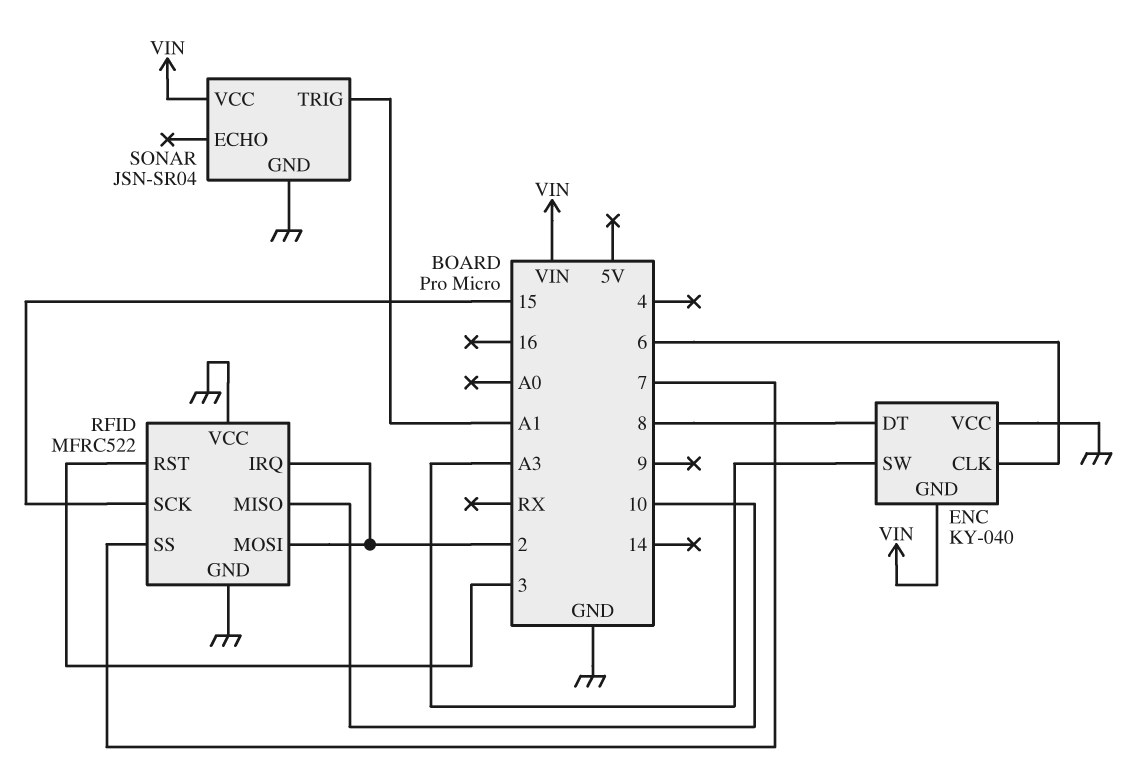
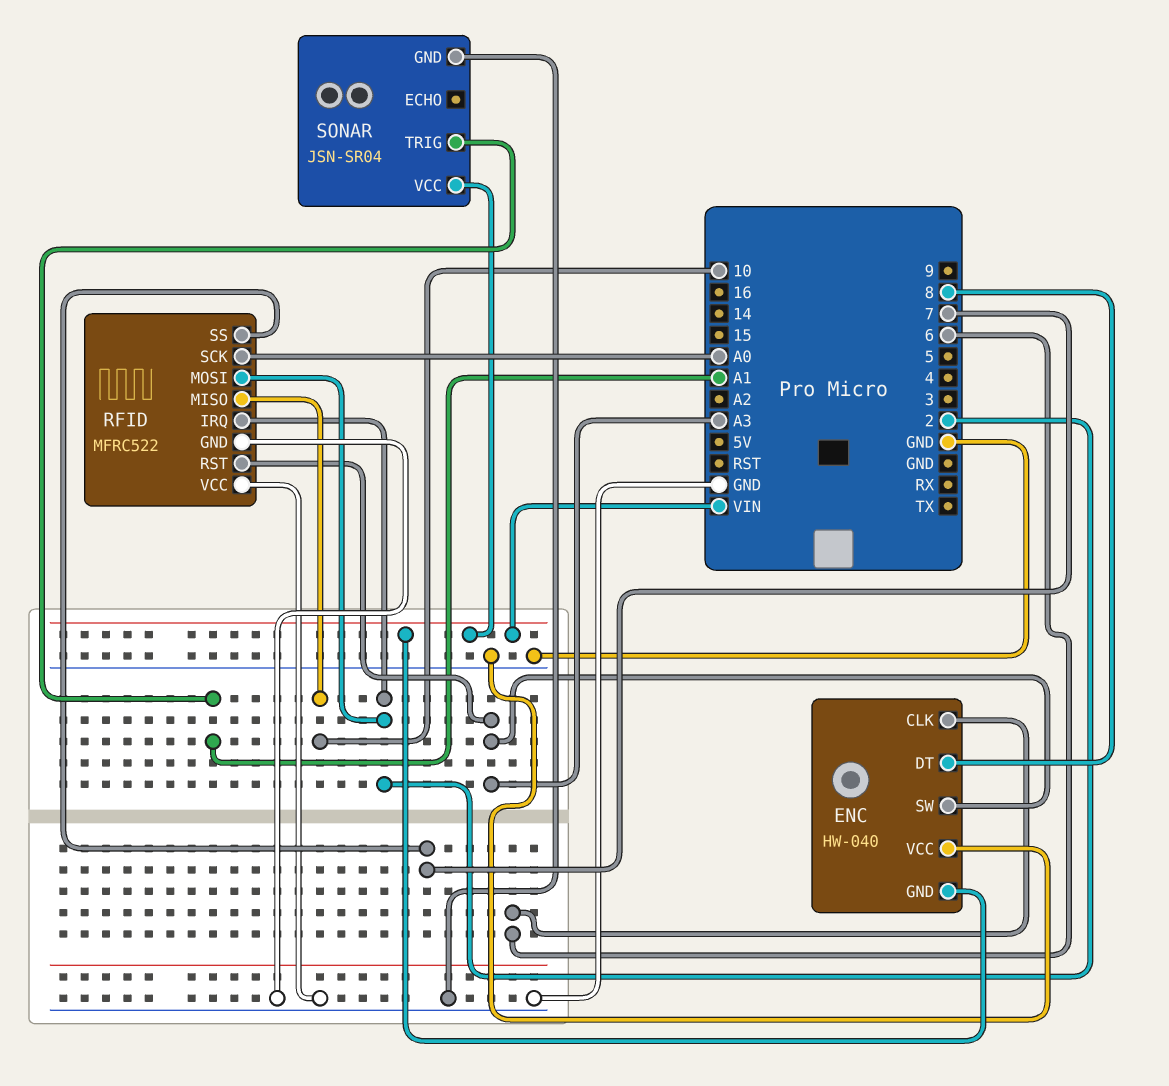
ENC: KY-040 -> HW-040
RFID pin RST: 3 -> A3
RFID pin SCK: 15 -> A0

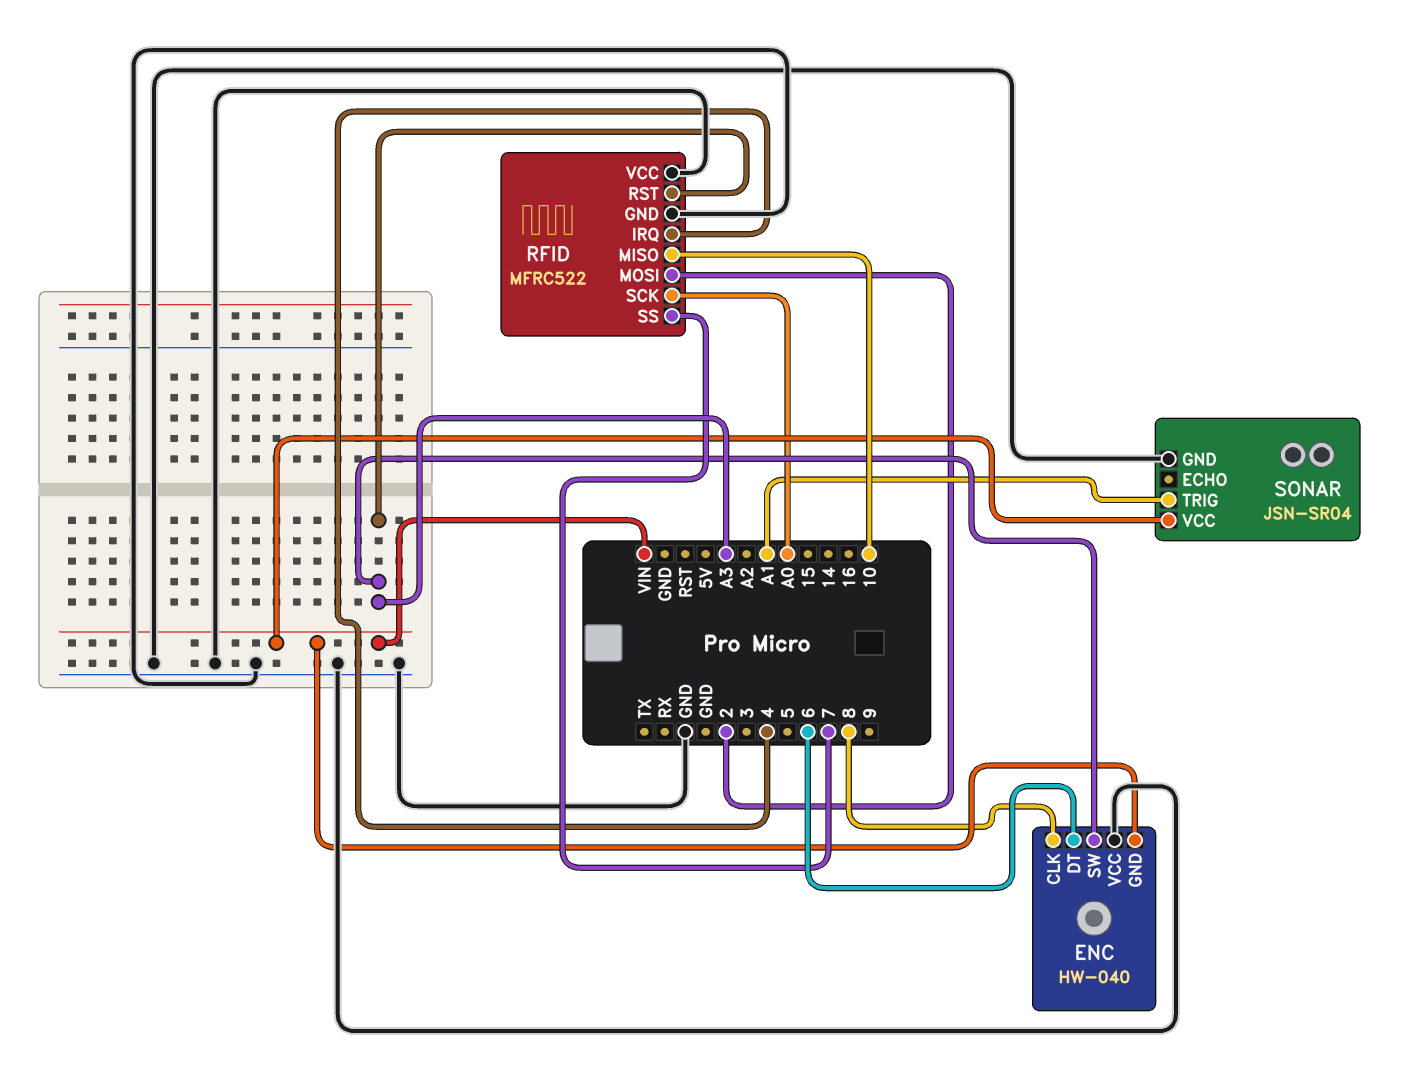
ENC pin CLK: 6 -> 8
ENC pin DT: 8 -> 6
RFID pin IRQ: 2 -> 4

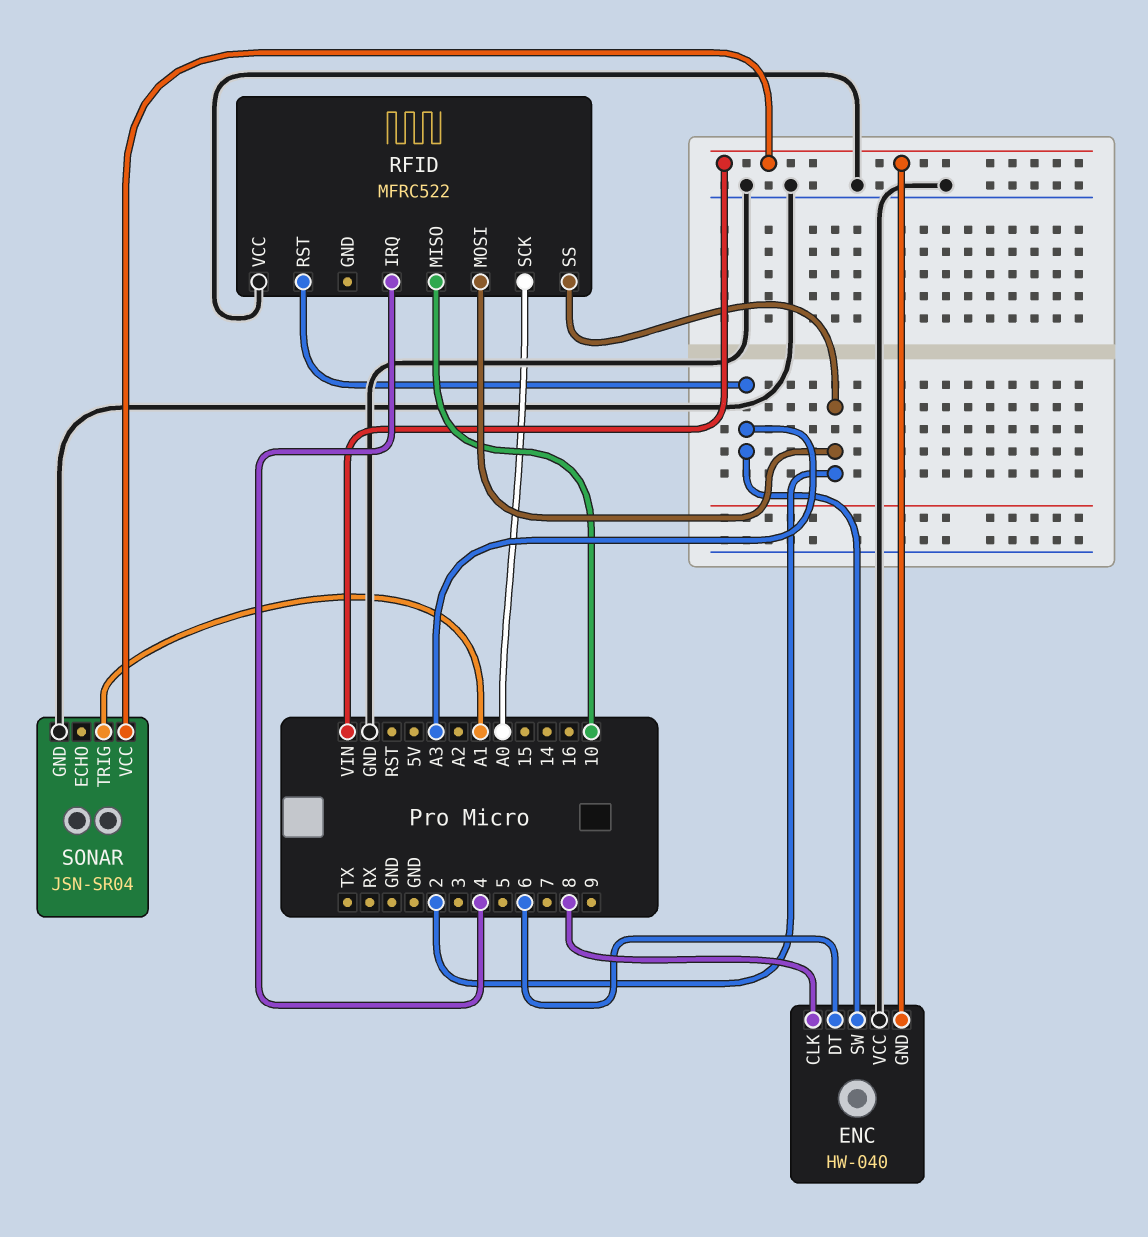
RFID pin GND: GND -> none
RFID pin SS: 7 -> 2

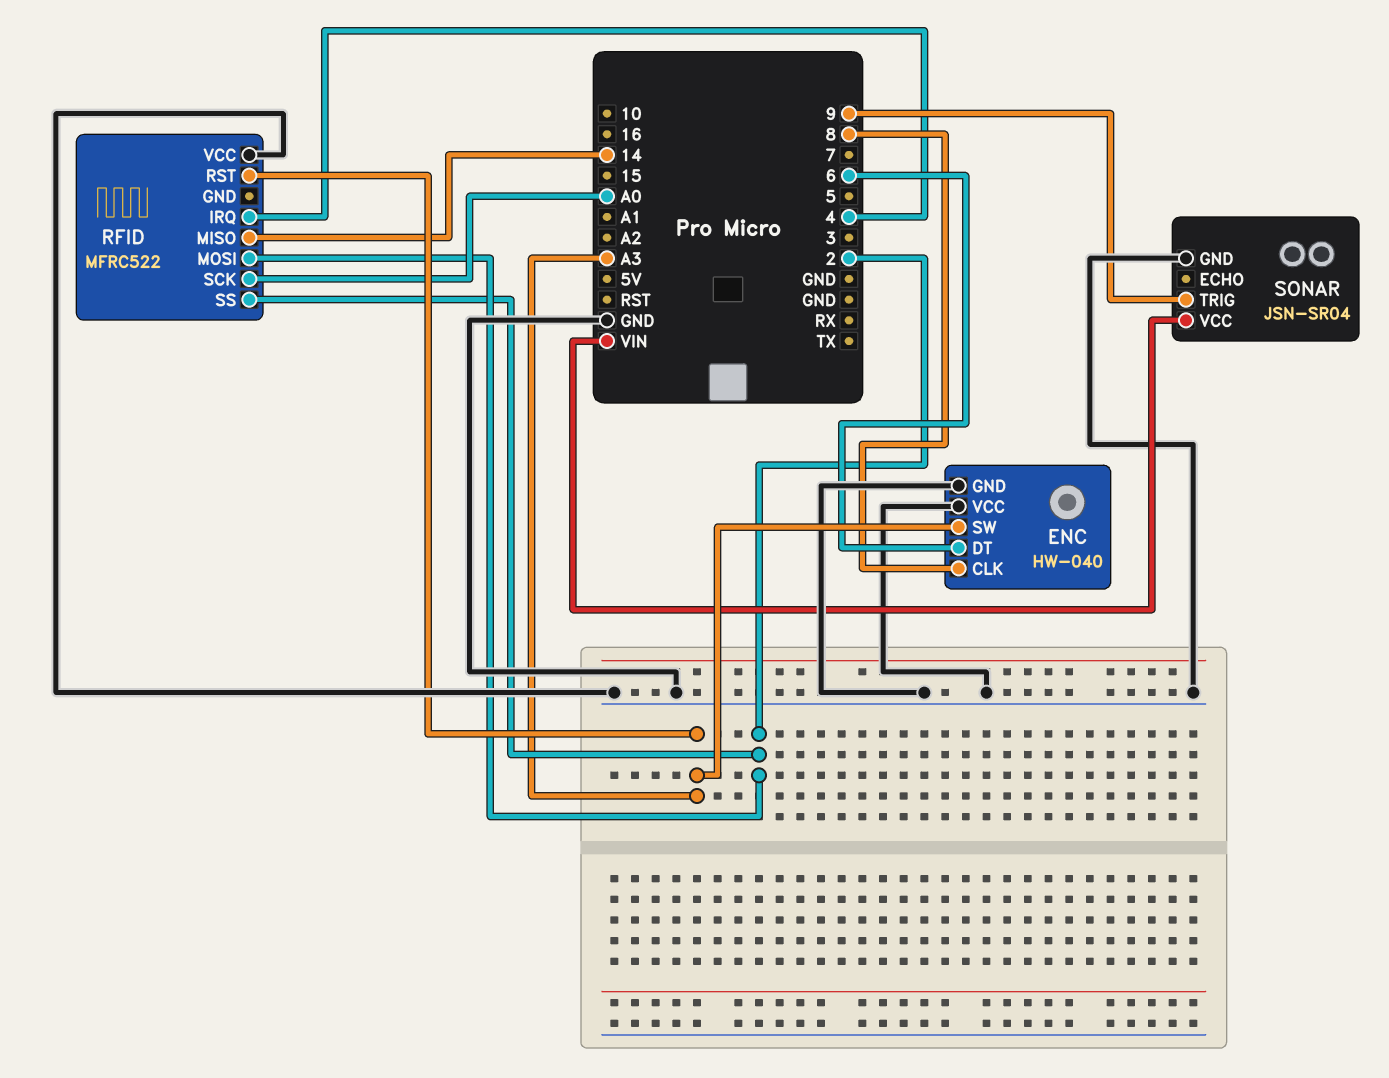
ENC pin GND: VIN -> GND
RFID pin MISO: 10 -> 14
SONAR pin TRIG: A1 -> 9

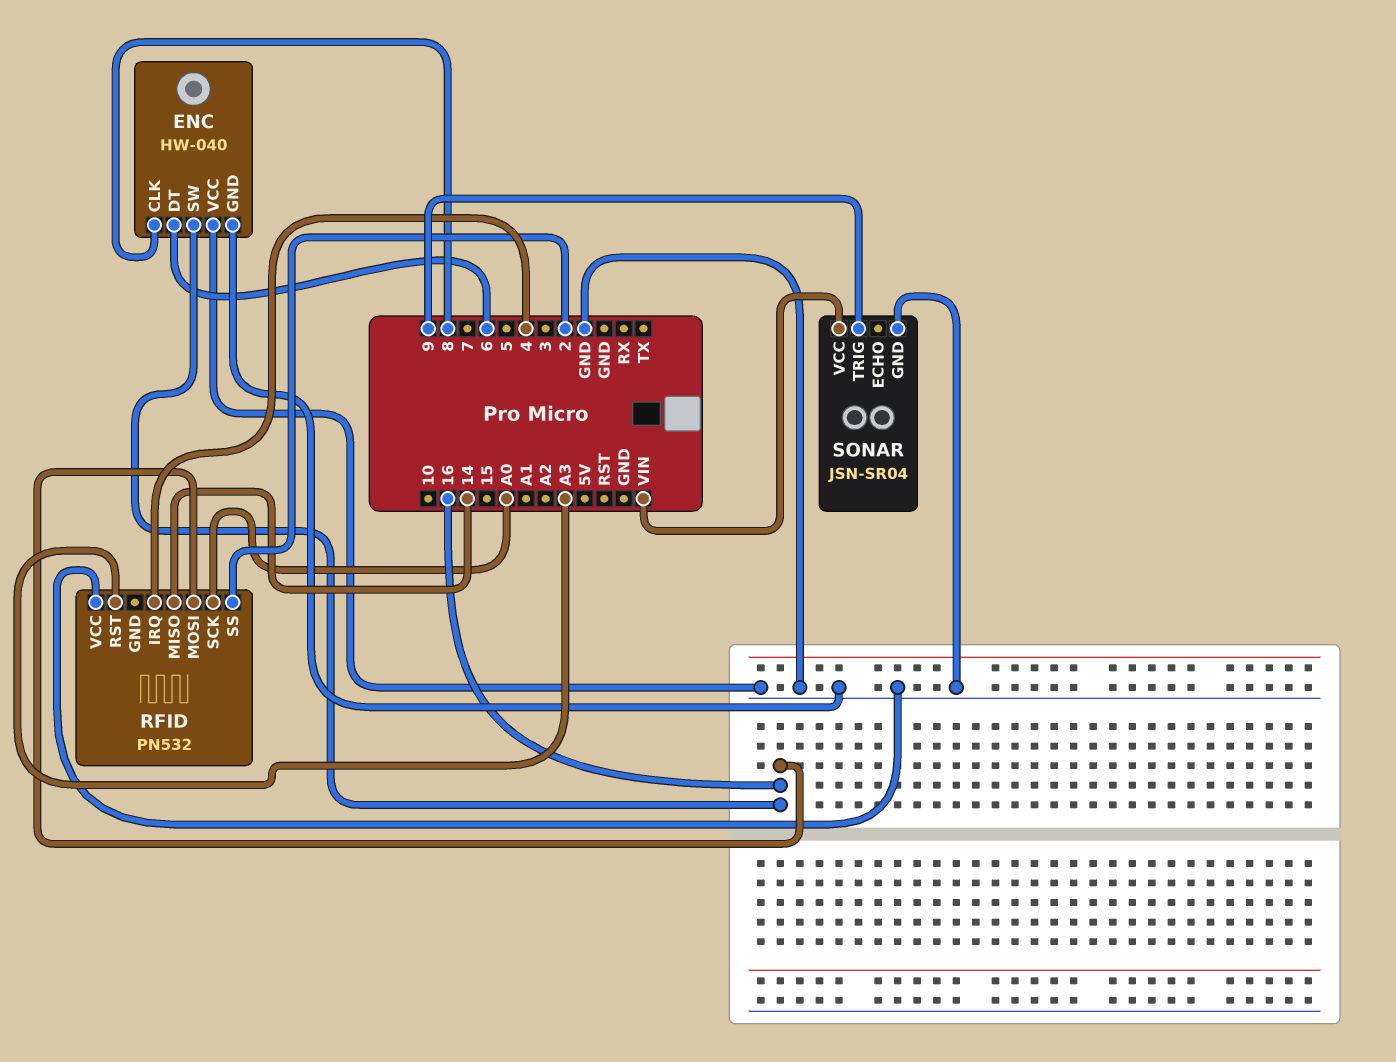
ENC pin SW: A3 -> 16
RFID: MFRC522 -> PN532
RFID pin MOSI: 2 -> 16

